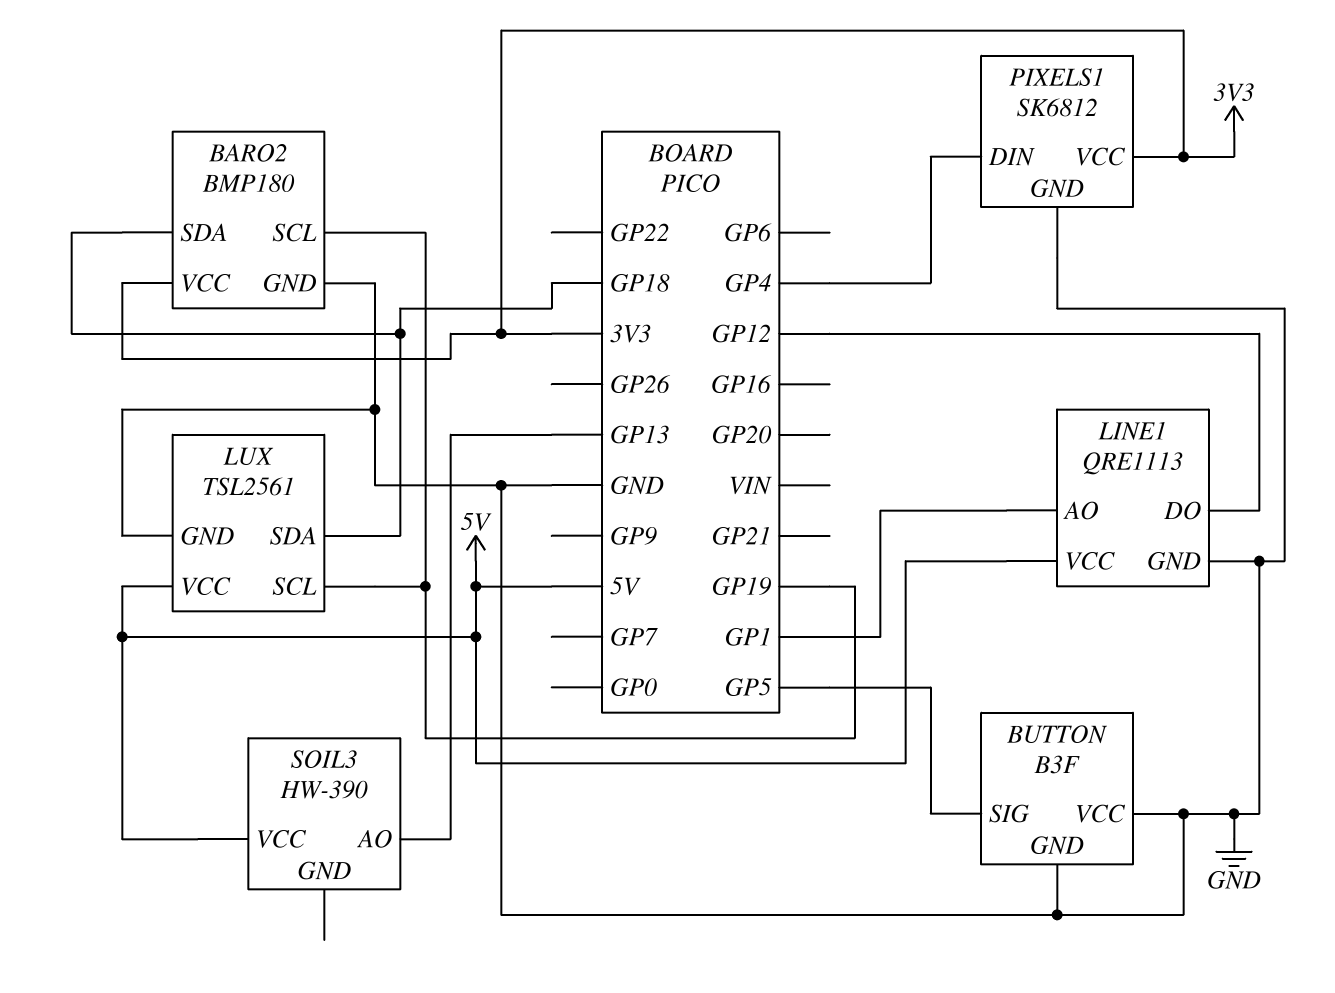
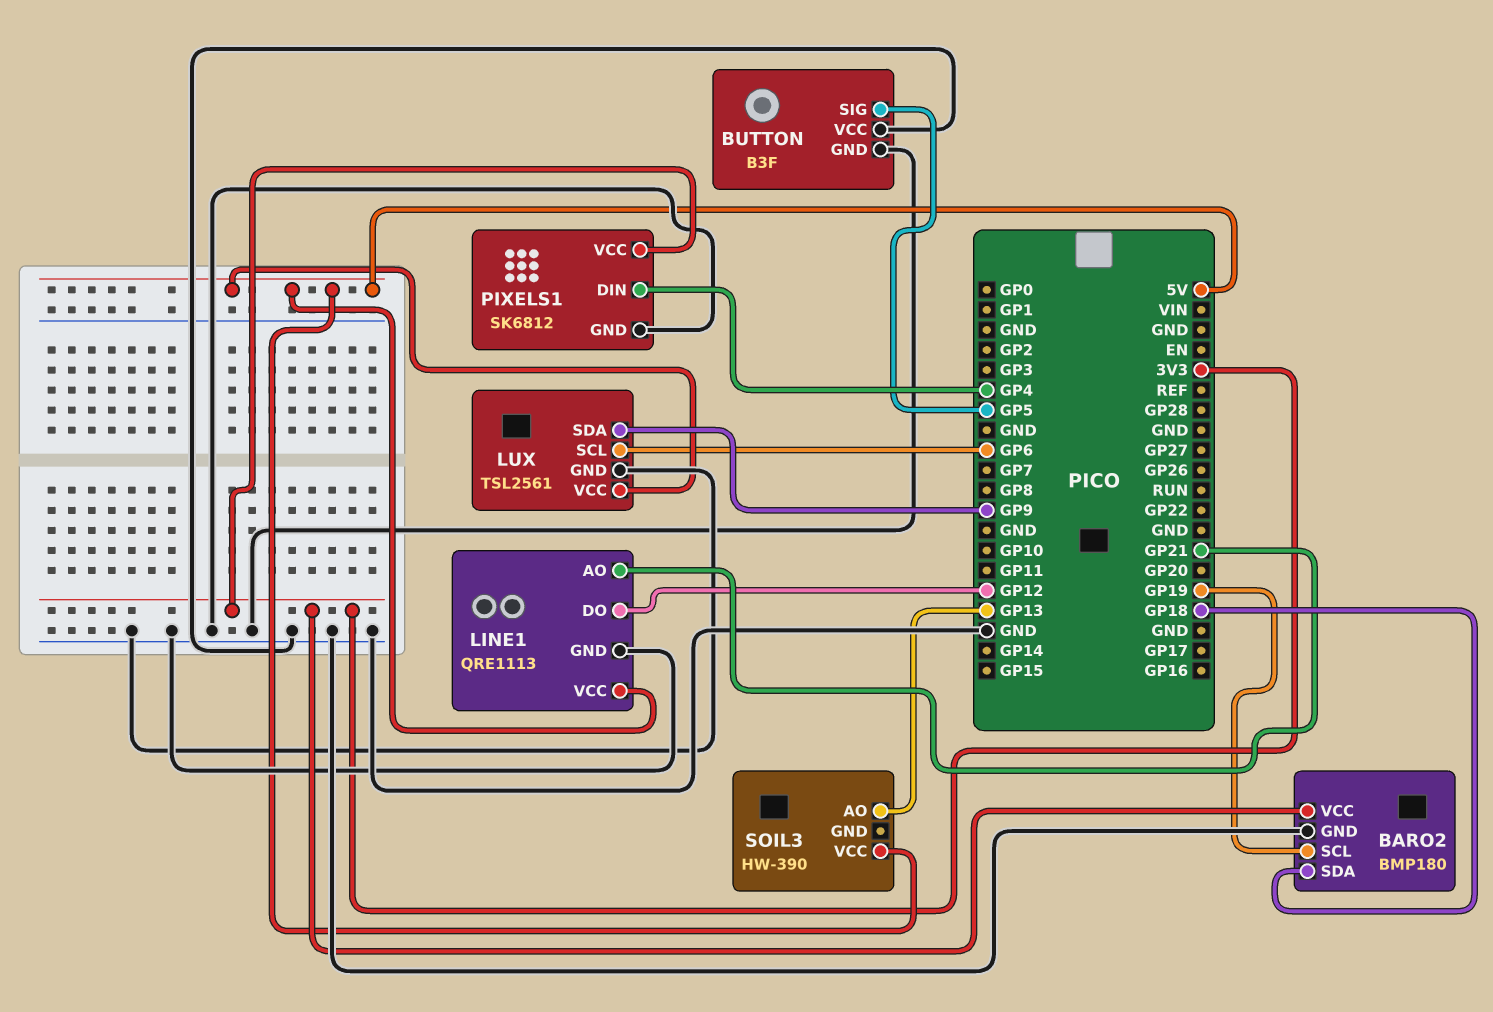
LINE1 pin AO: GP1 -> GP21
LUX pin SCL: GP19 -> GP6
LUX pin SDA: GP18 -> GP9

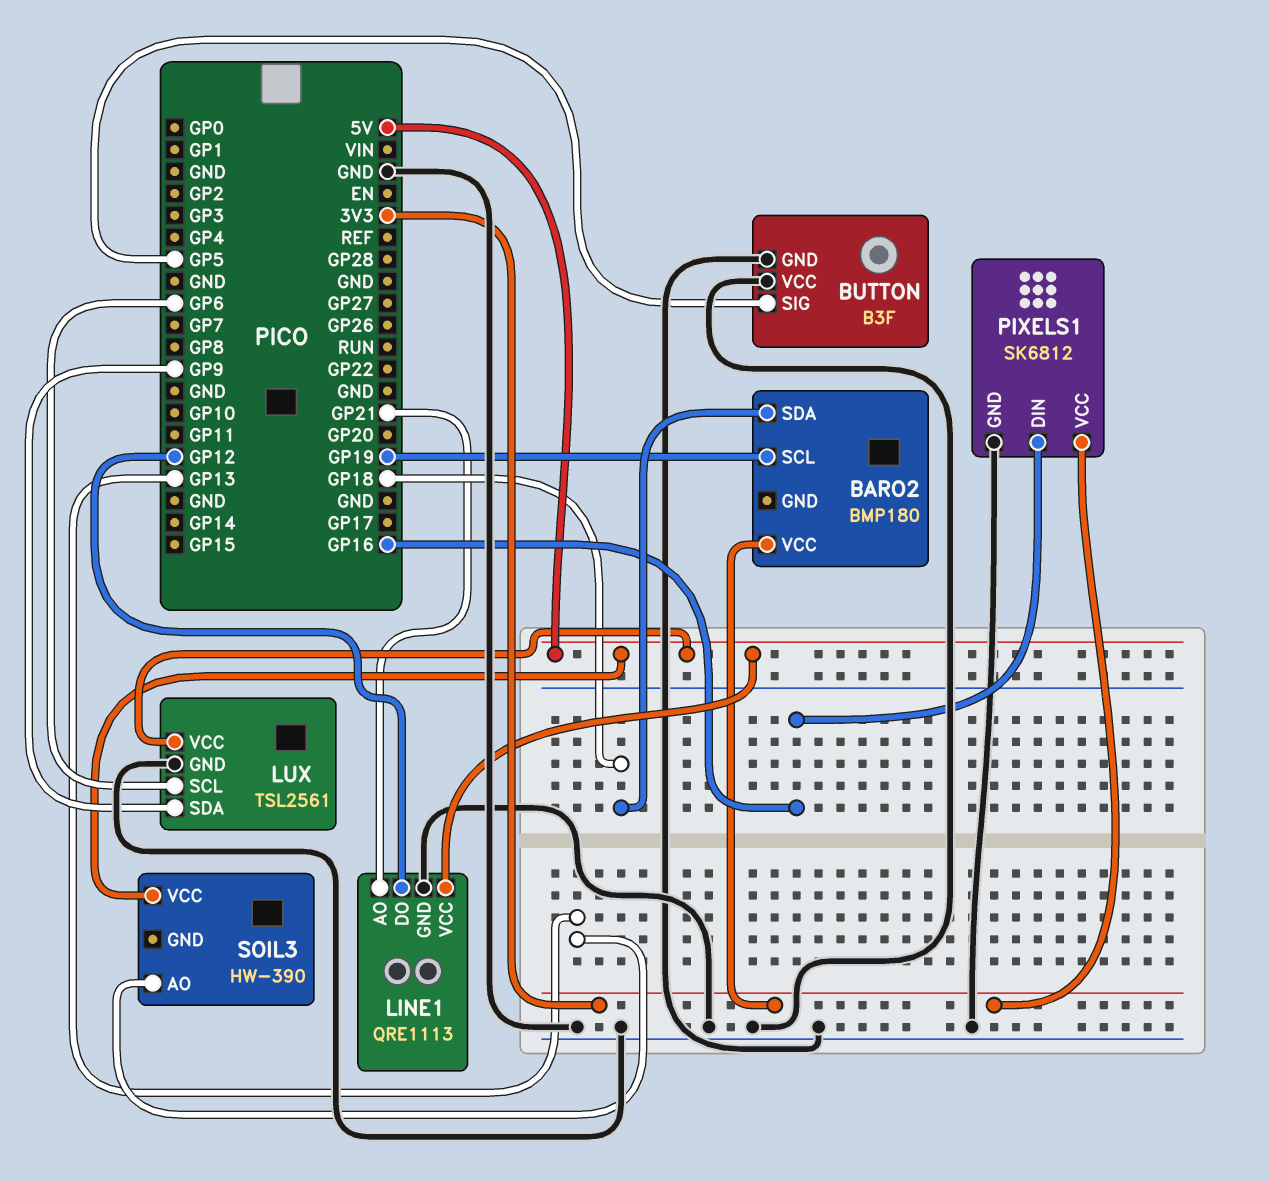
BARO2 pin GND: GND -> none
PIXELS1 pin DIN: GP4 -> GP16

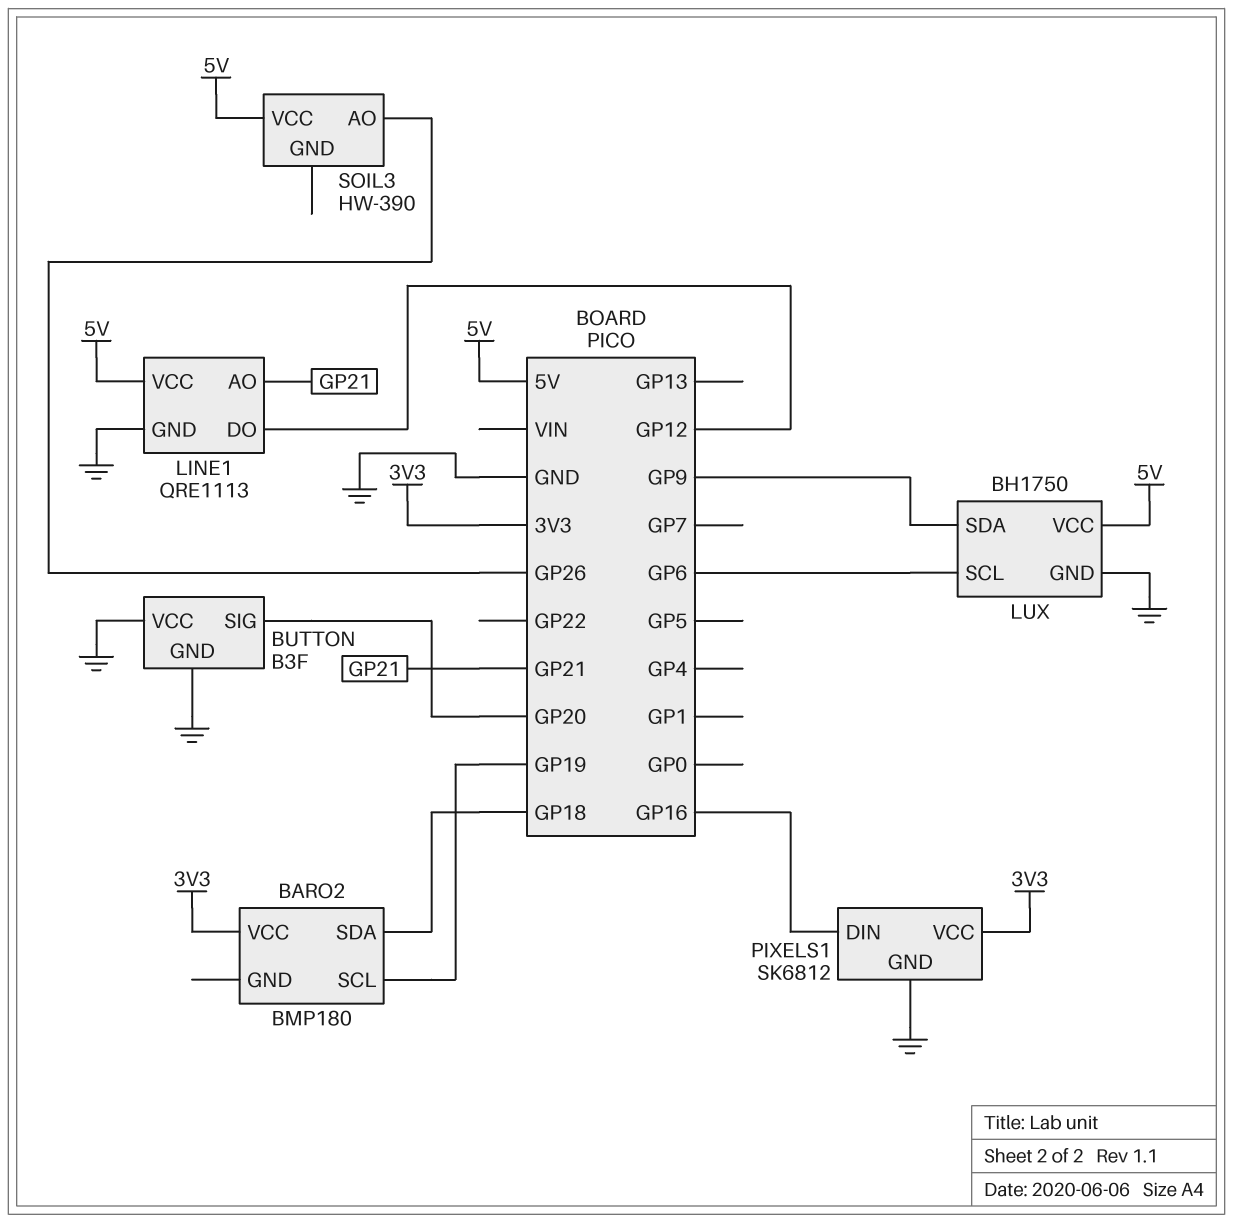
BUTTON pin SIG: GP5 -> GP20
LUX: TSL2561 -> BH1750
SOIL3 pin AO: GP13 -> GP26

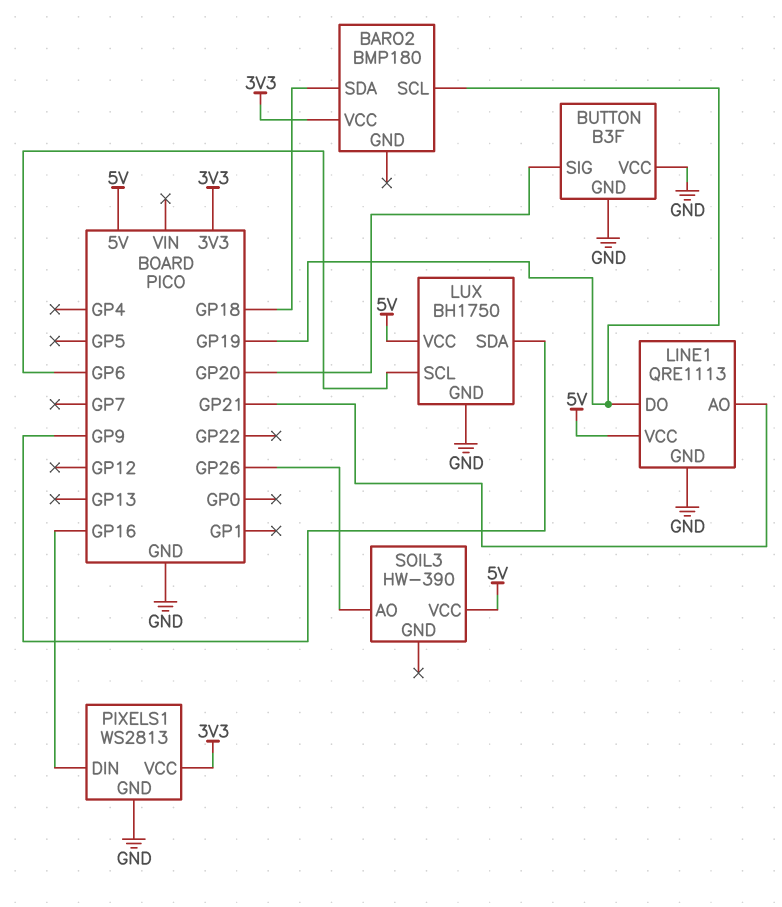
LINE1 pin DO: GP12 -> GP19
PIXELS1: SK6812 -> WS2813

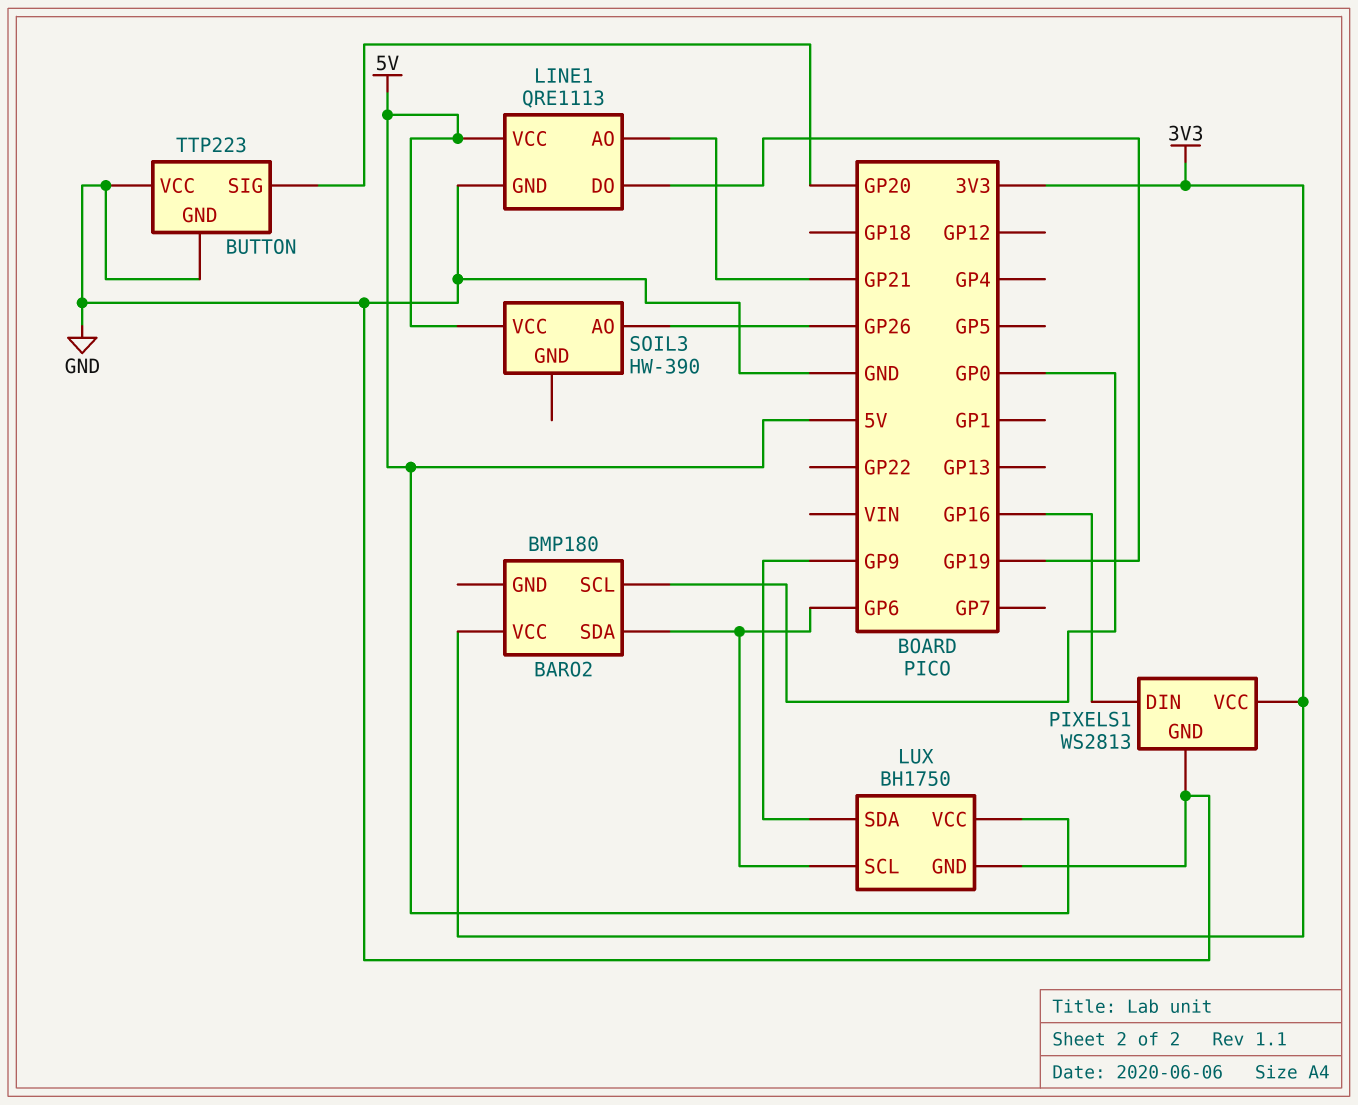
BARO2 pin SCL: GP19 -> GP0
BARO2 pin SDA: GP18 -> GP6
BUTTON: B3F -> TTP223

